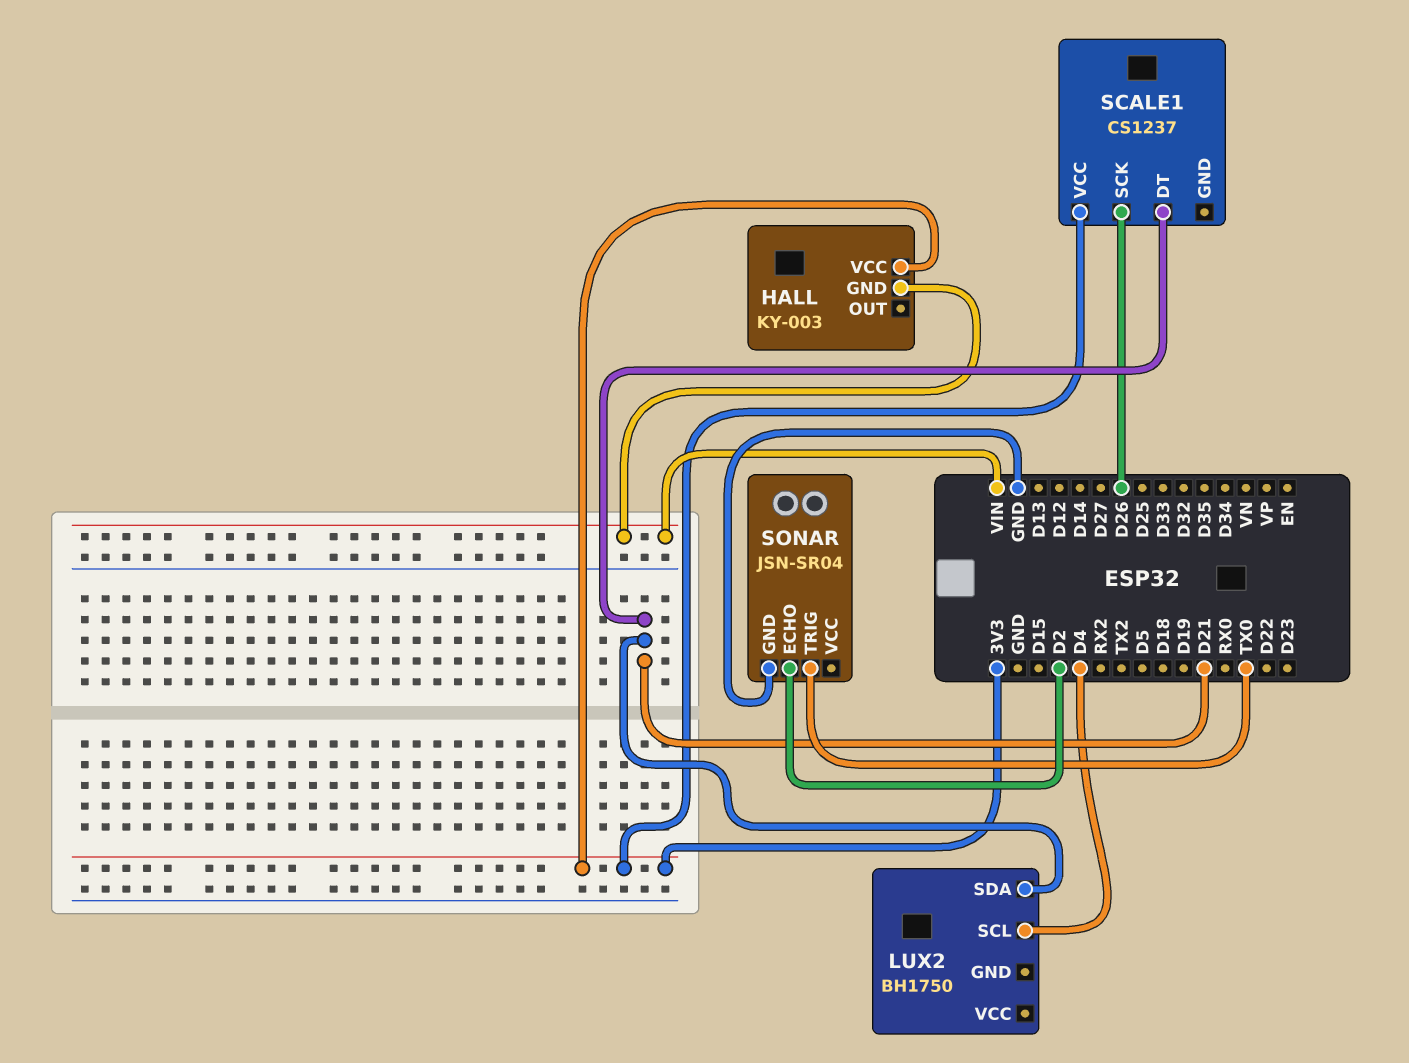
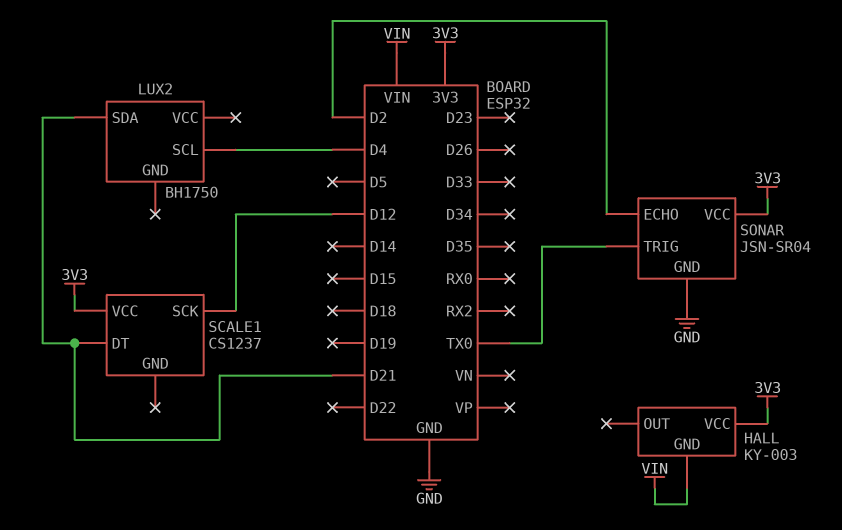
SCALE1 pin SCK: D26 -> D12
SONAR pin VCC: none -> 3V3

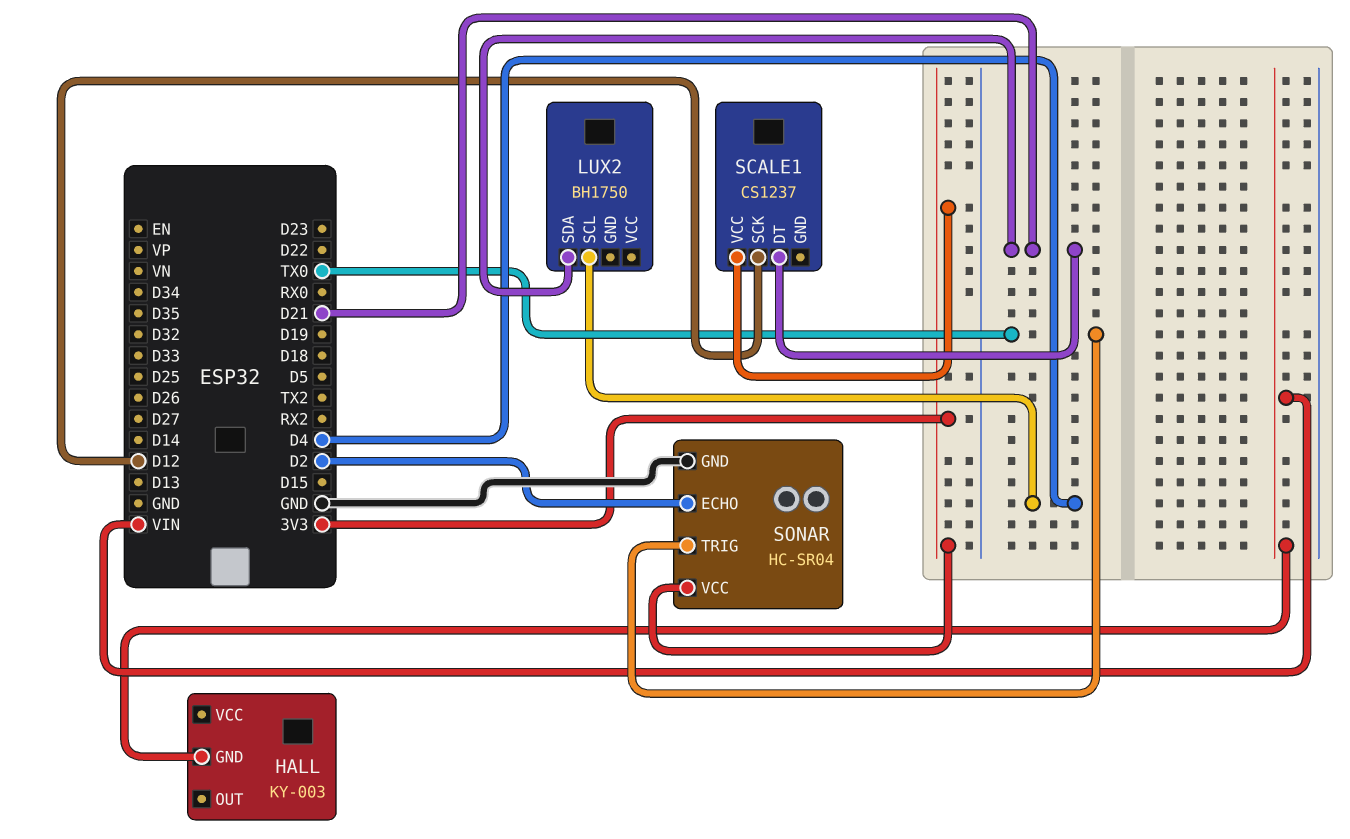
HALL pin VCC: 3V3 -> none
SONAR: JSN-SR04 -> HC-SR04

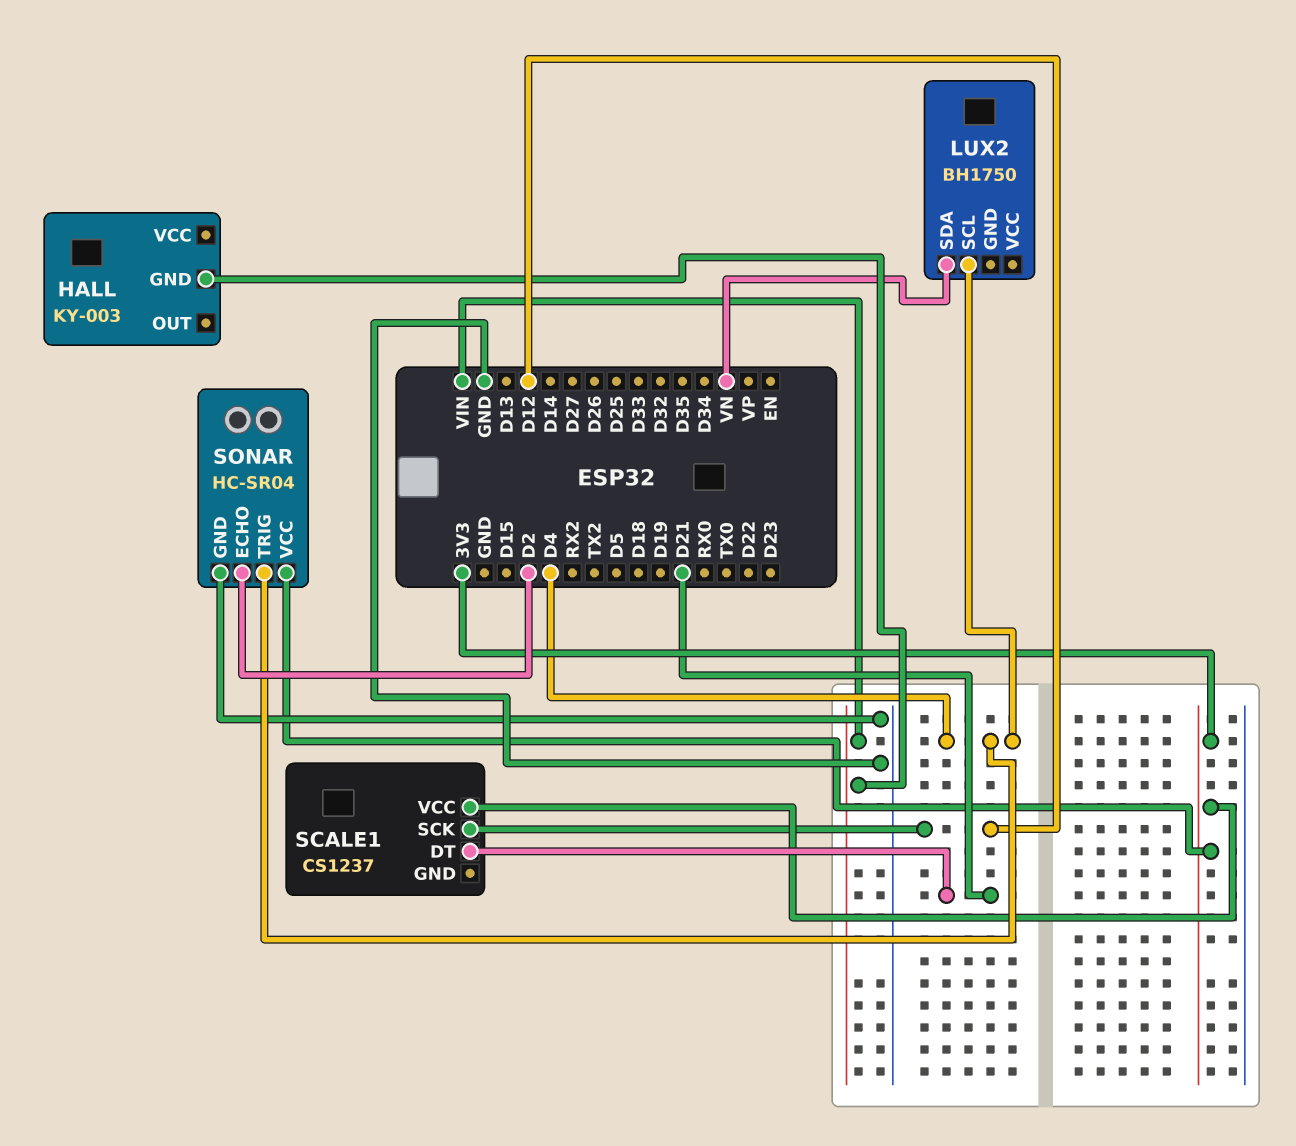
LUX2 pin SDA: D21 -> VN
SONAR pin TRIG: TX0 -> D4

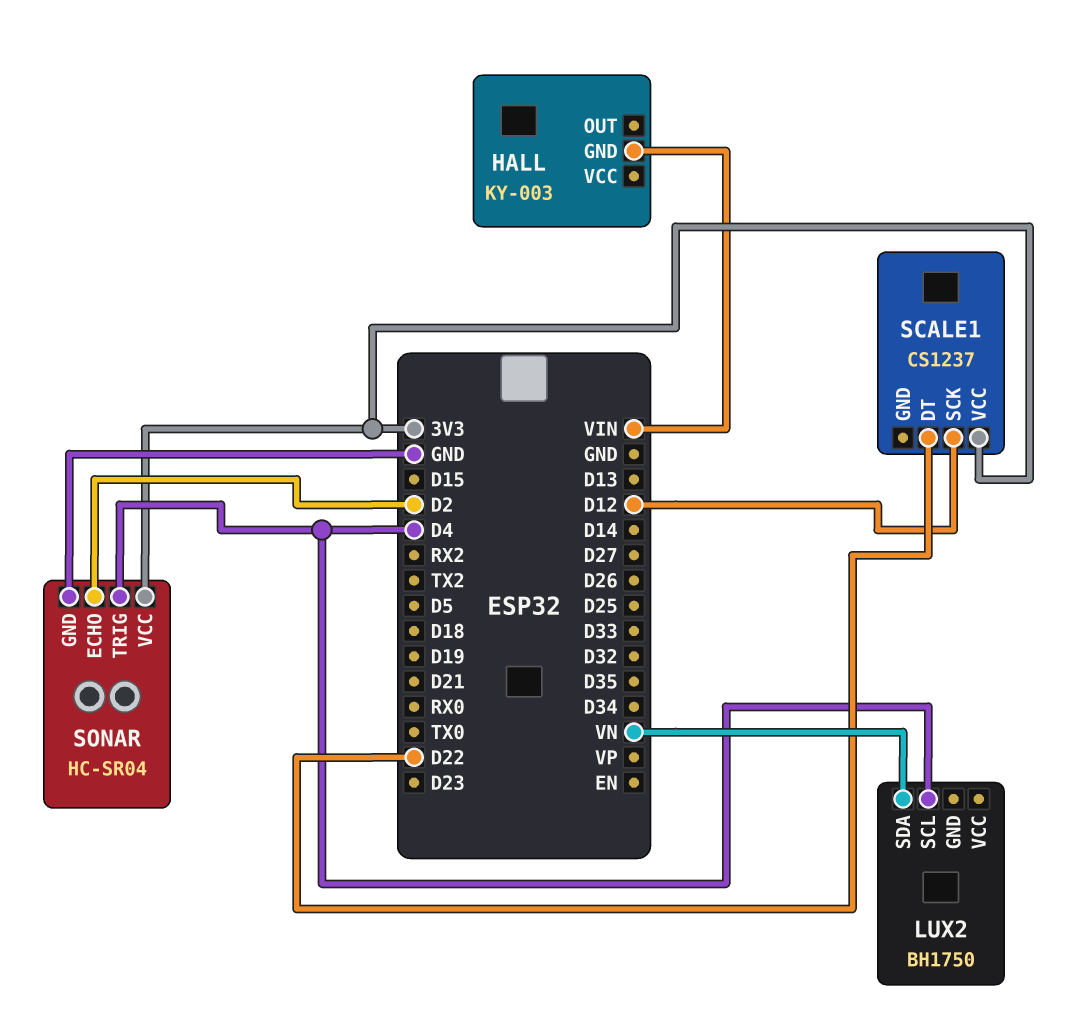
SCALE1 pin DT: D21 -> D22

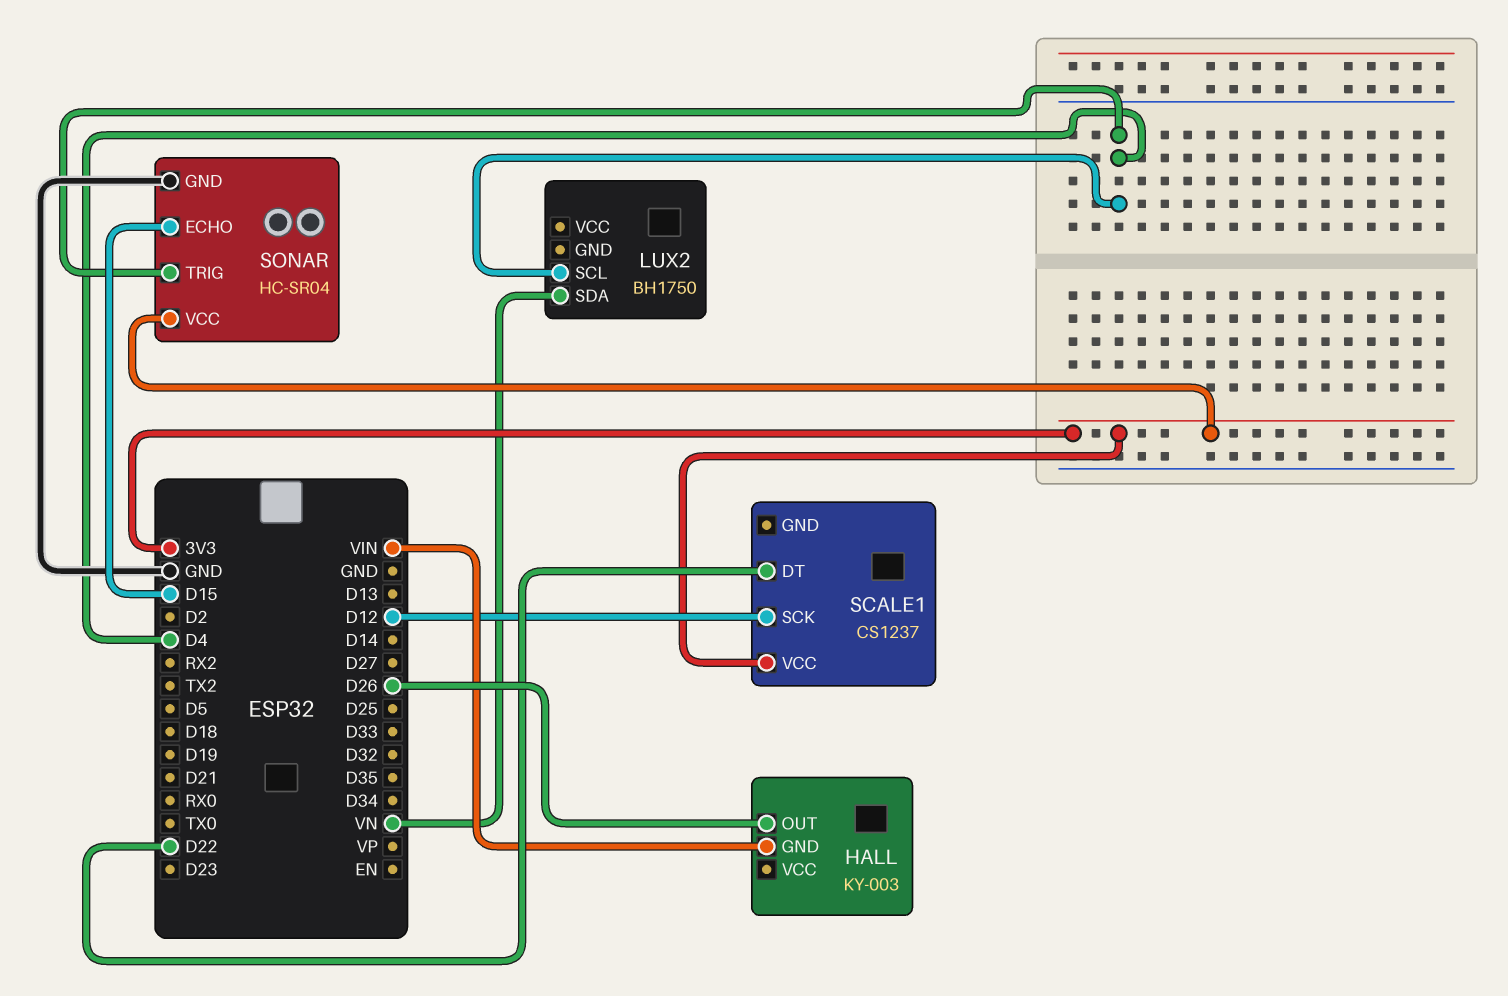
HALL pin OUT: none -> D26
SONAR pin ECHO: D2 -> D15

